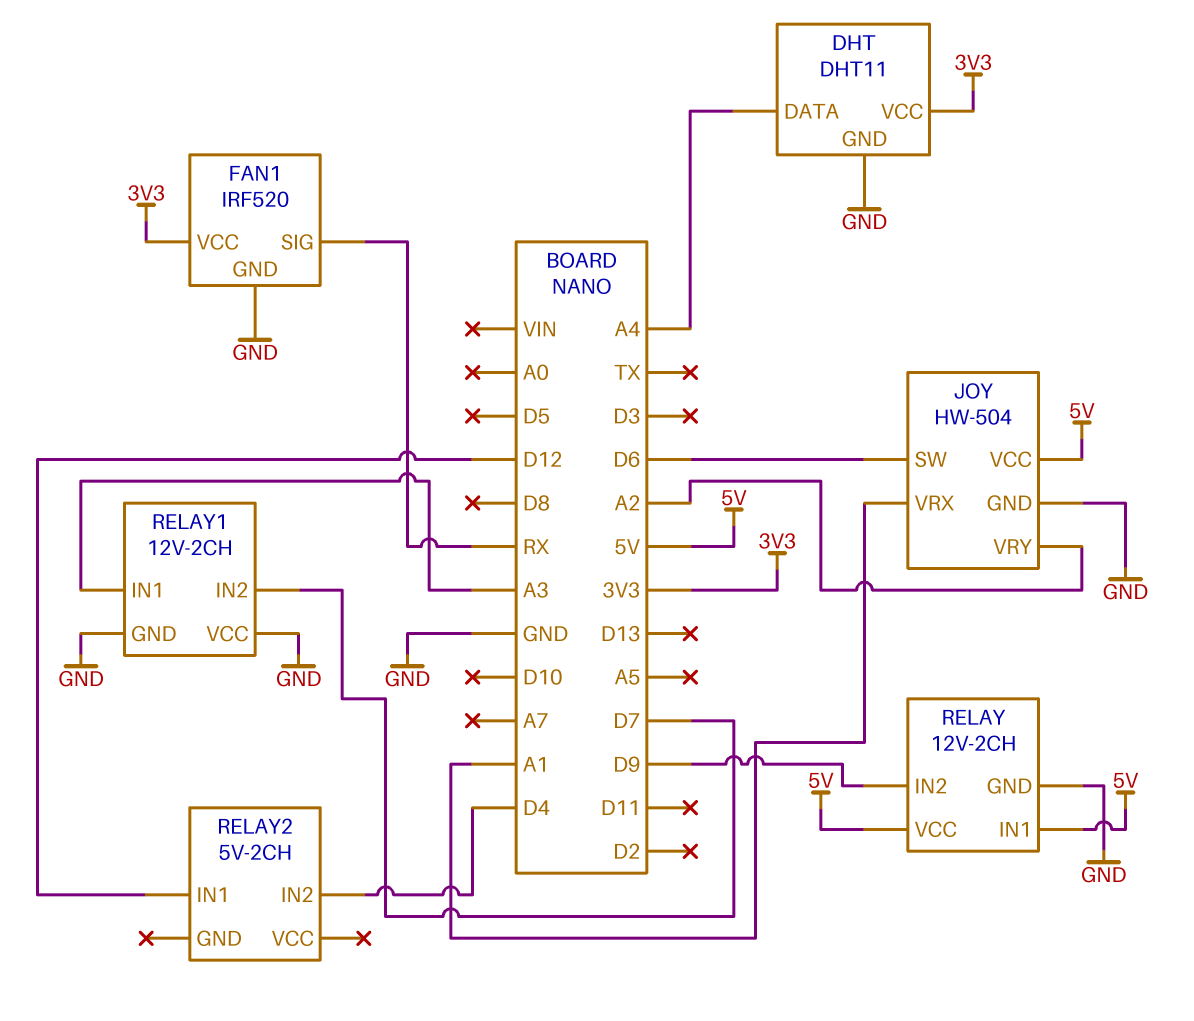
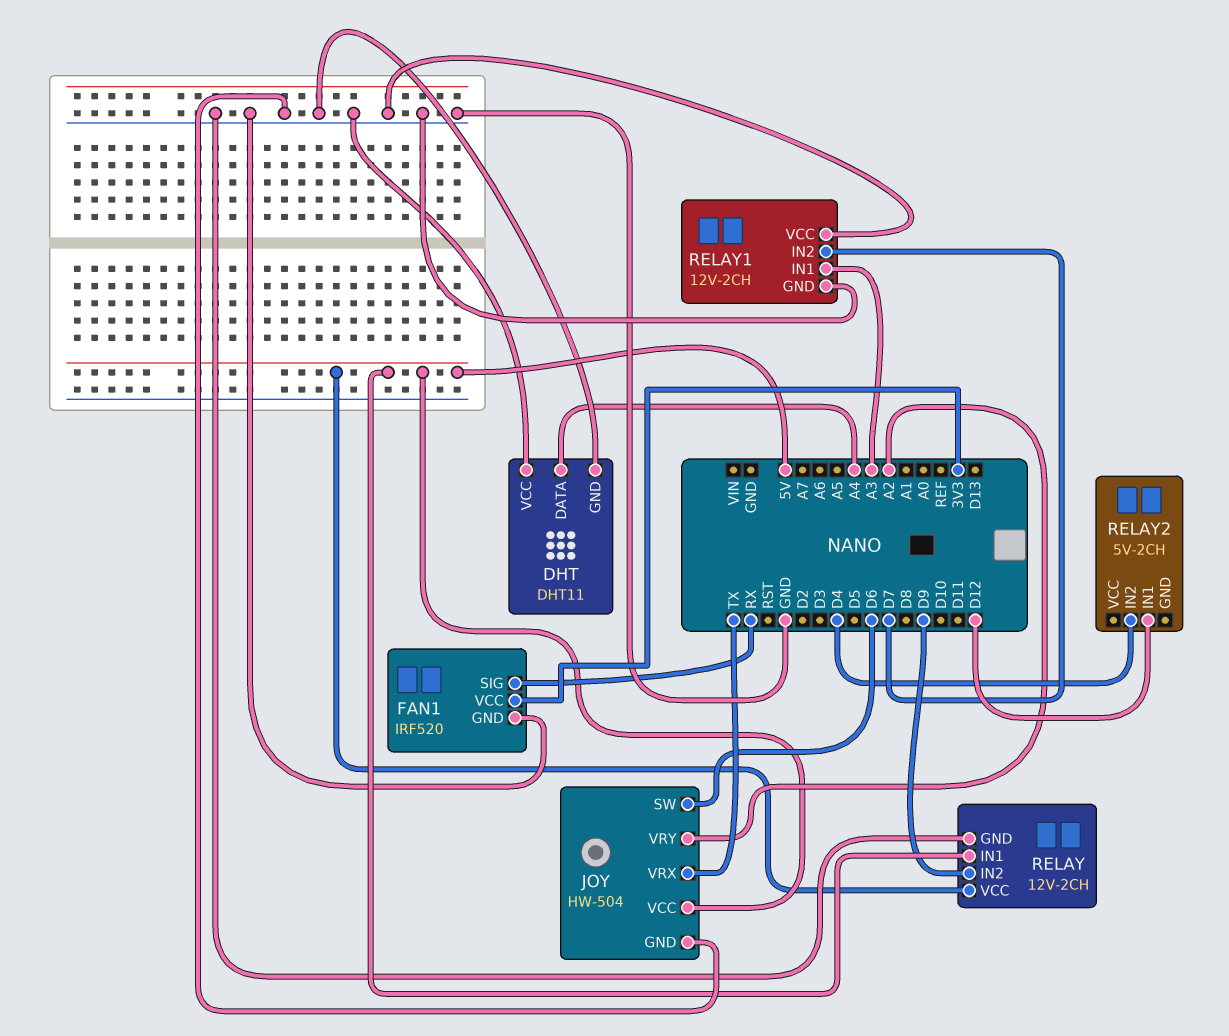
DHT pin VCC: 3V3 -> GND
JOY pin VRX: A1 -> TX

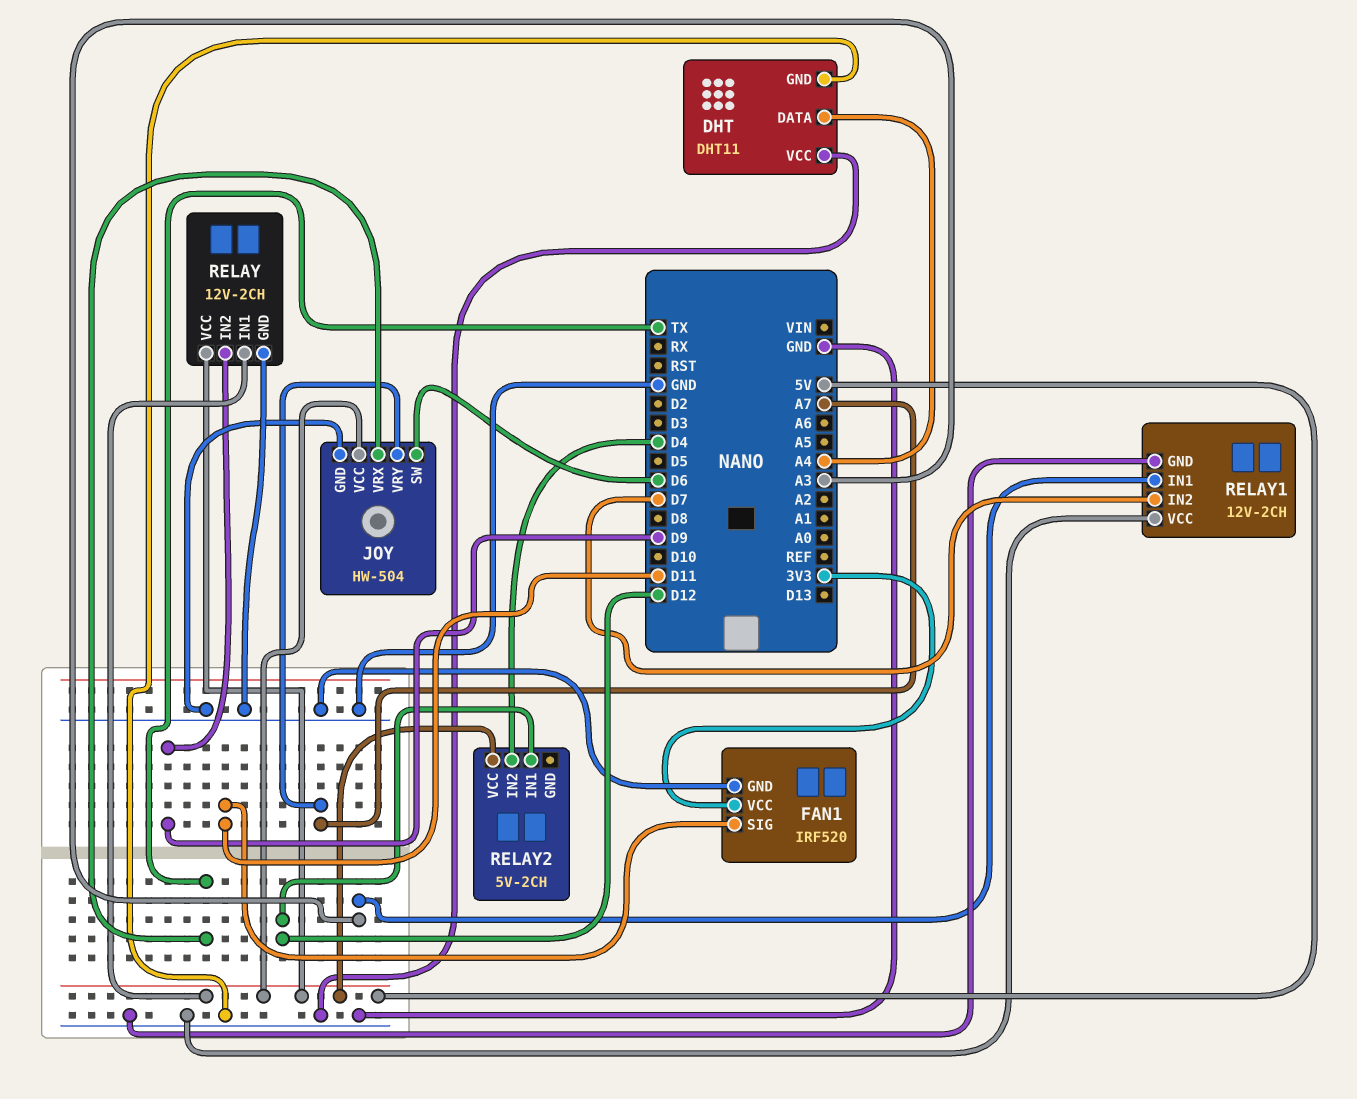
FAN1 pin SIG: RX -> D11
JOY pin VRY: A2 -> A7
RELAY2 pin VCC: none -> 5V

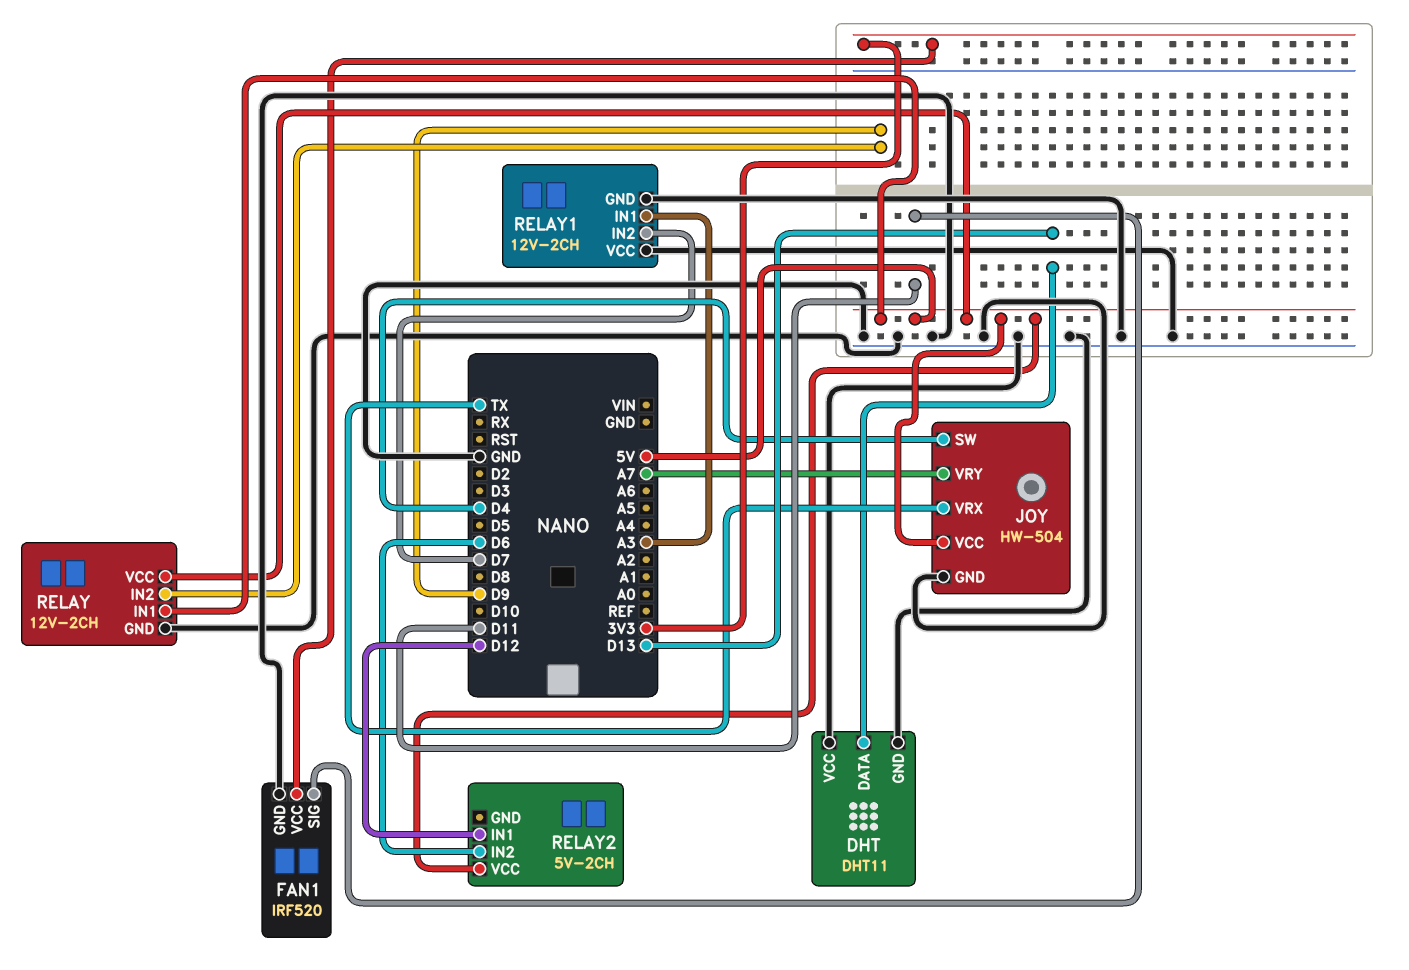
DHT pin DATA: A4 -> D13
JOY pin SW: D6 -> D4
RELAY2 pin IN2: D4 -> D6

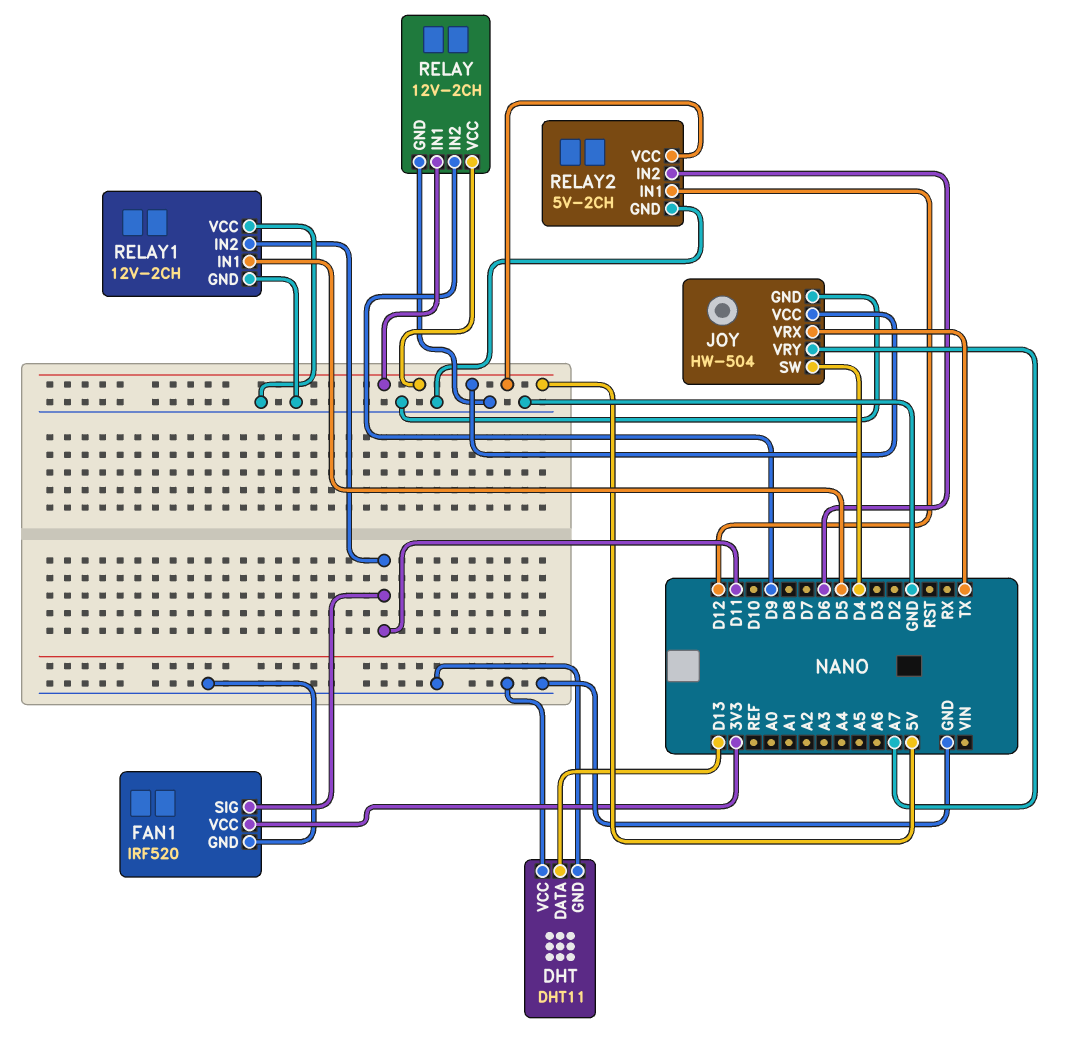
RELAY1 pin IN1: A3 -> D5
RELAY1 pin IN2: D7 -> D11
RELAY2 pin GND: none -> GND

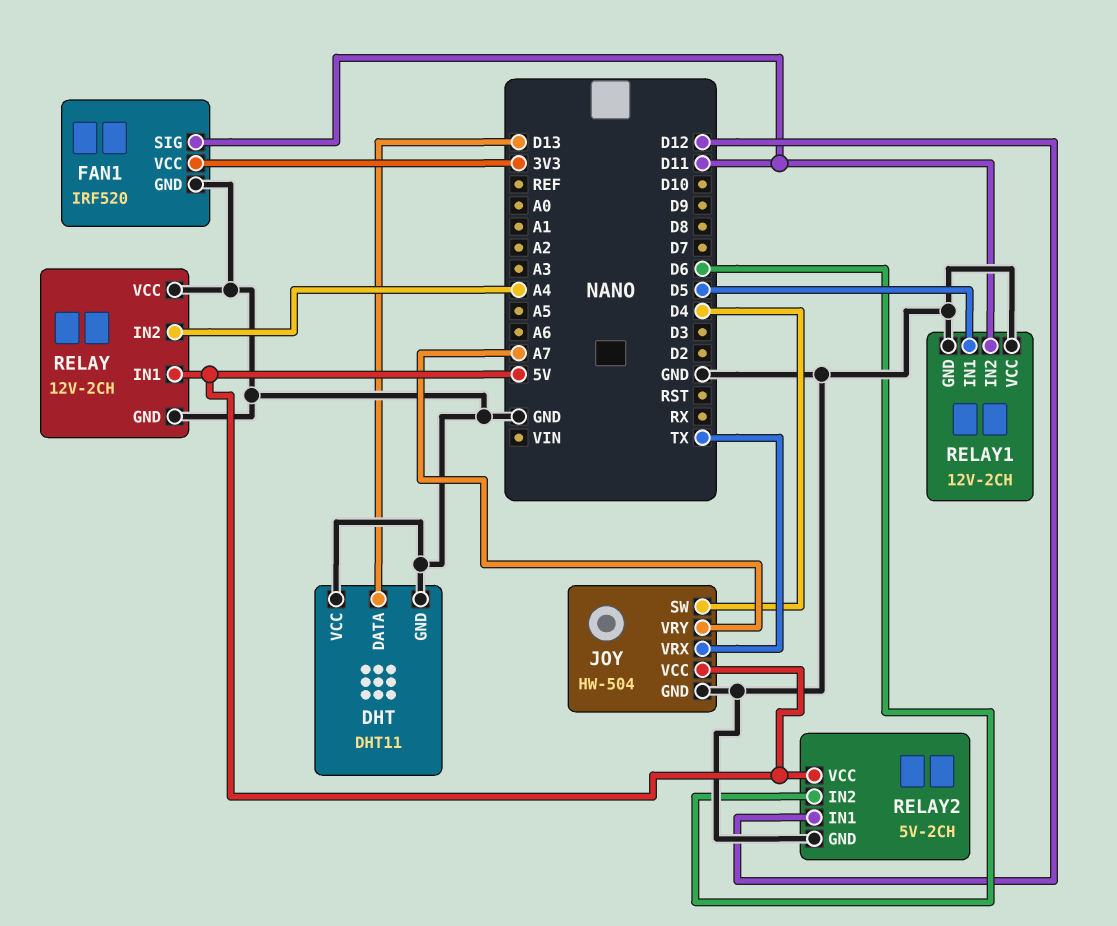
RELAY pin IN2: D9 -> A4
RELAY pin VCC: 5V -> GND

